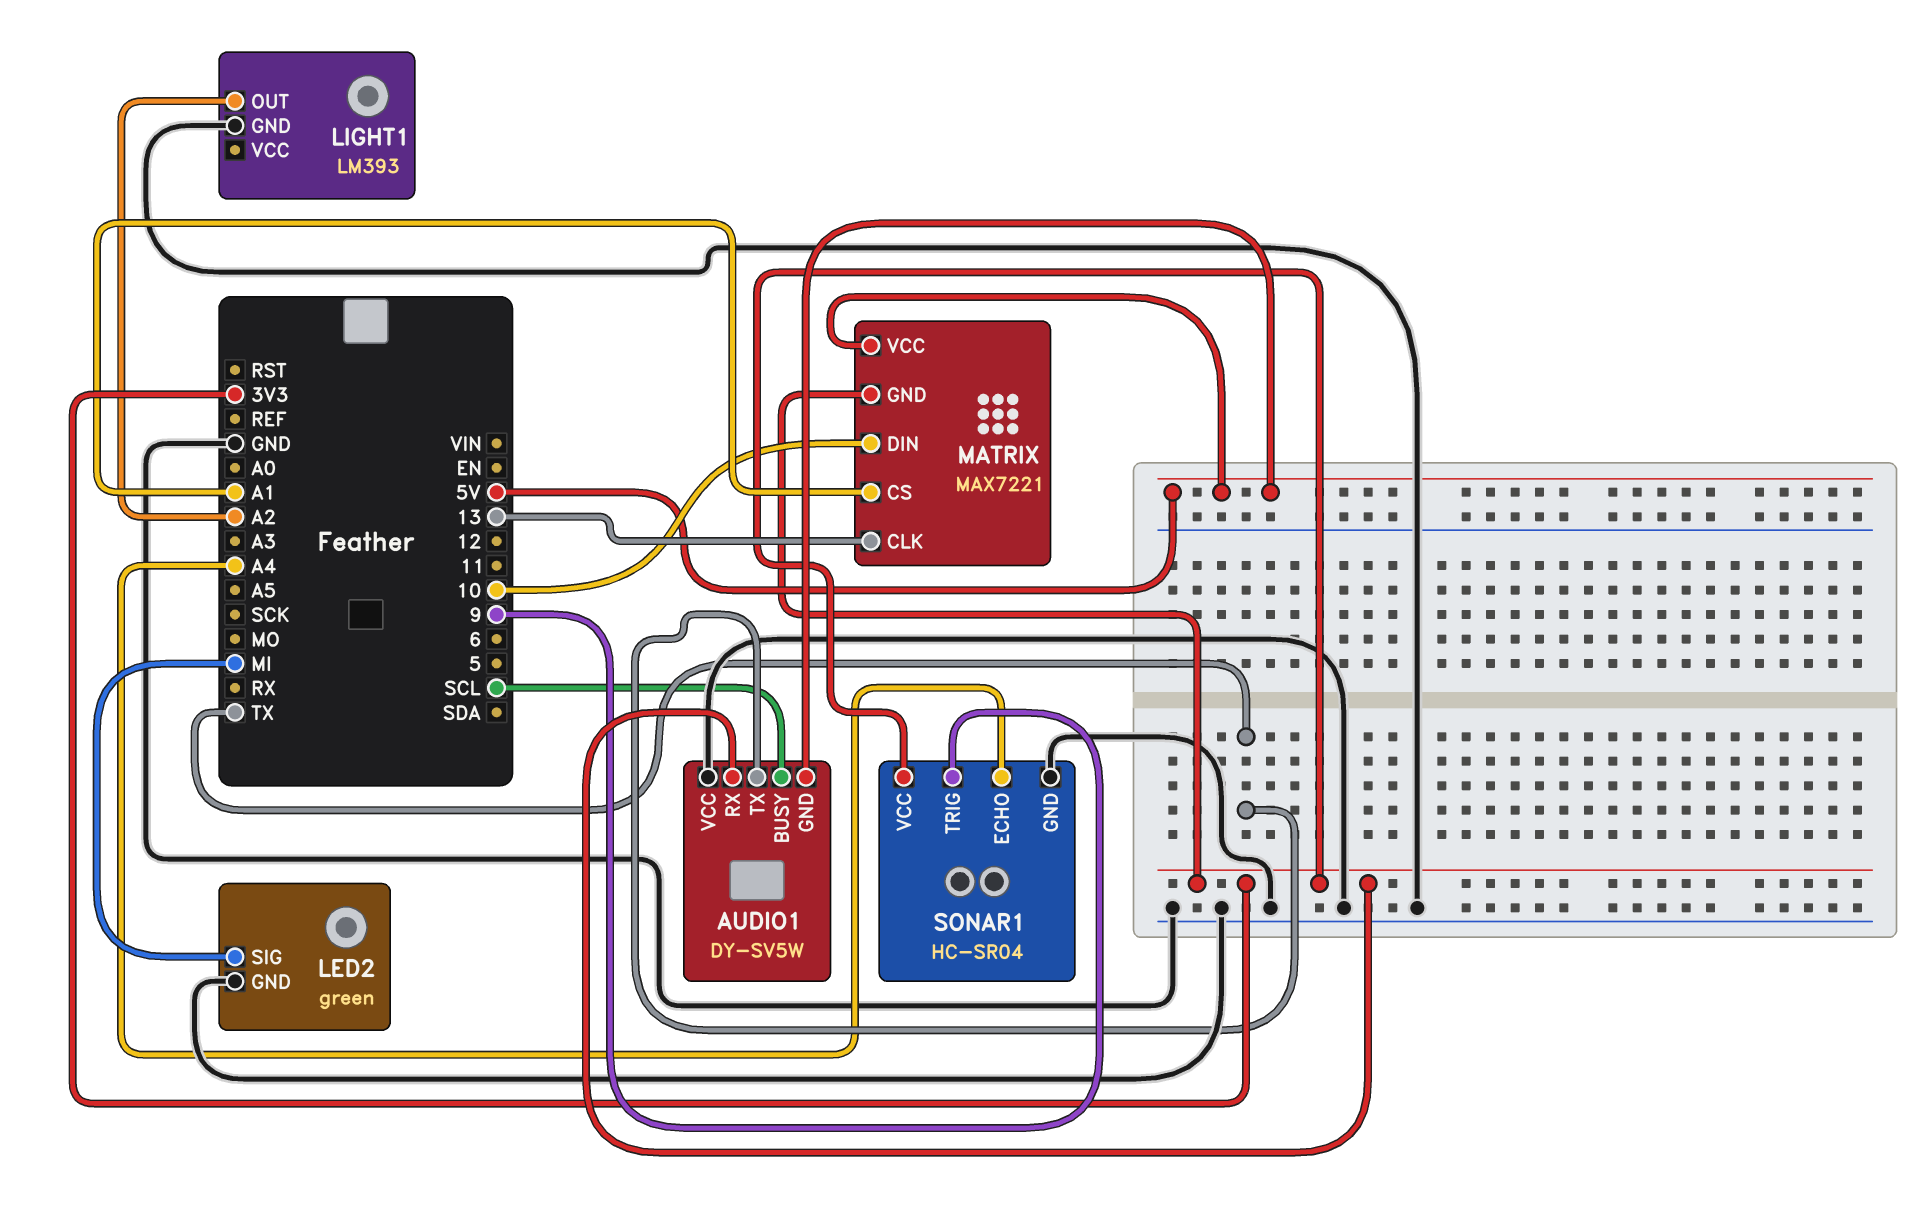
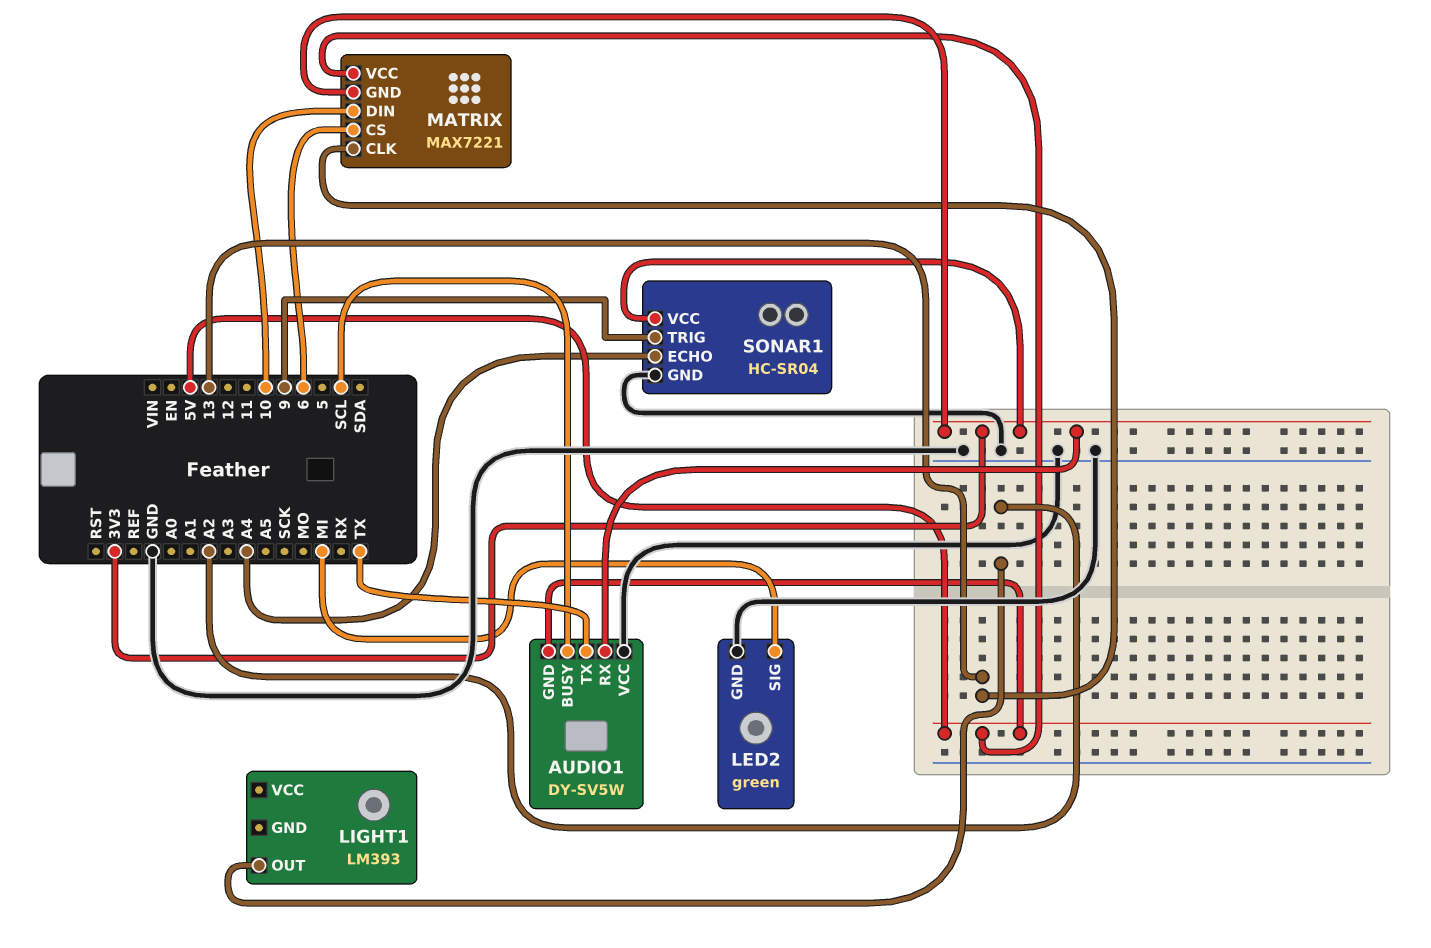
LIGHT1 pin GND: GND -> none
MATRIX pin CS: A1 -> 6

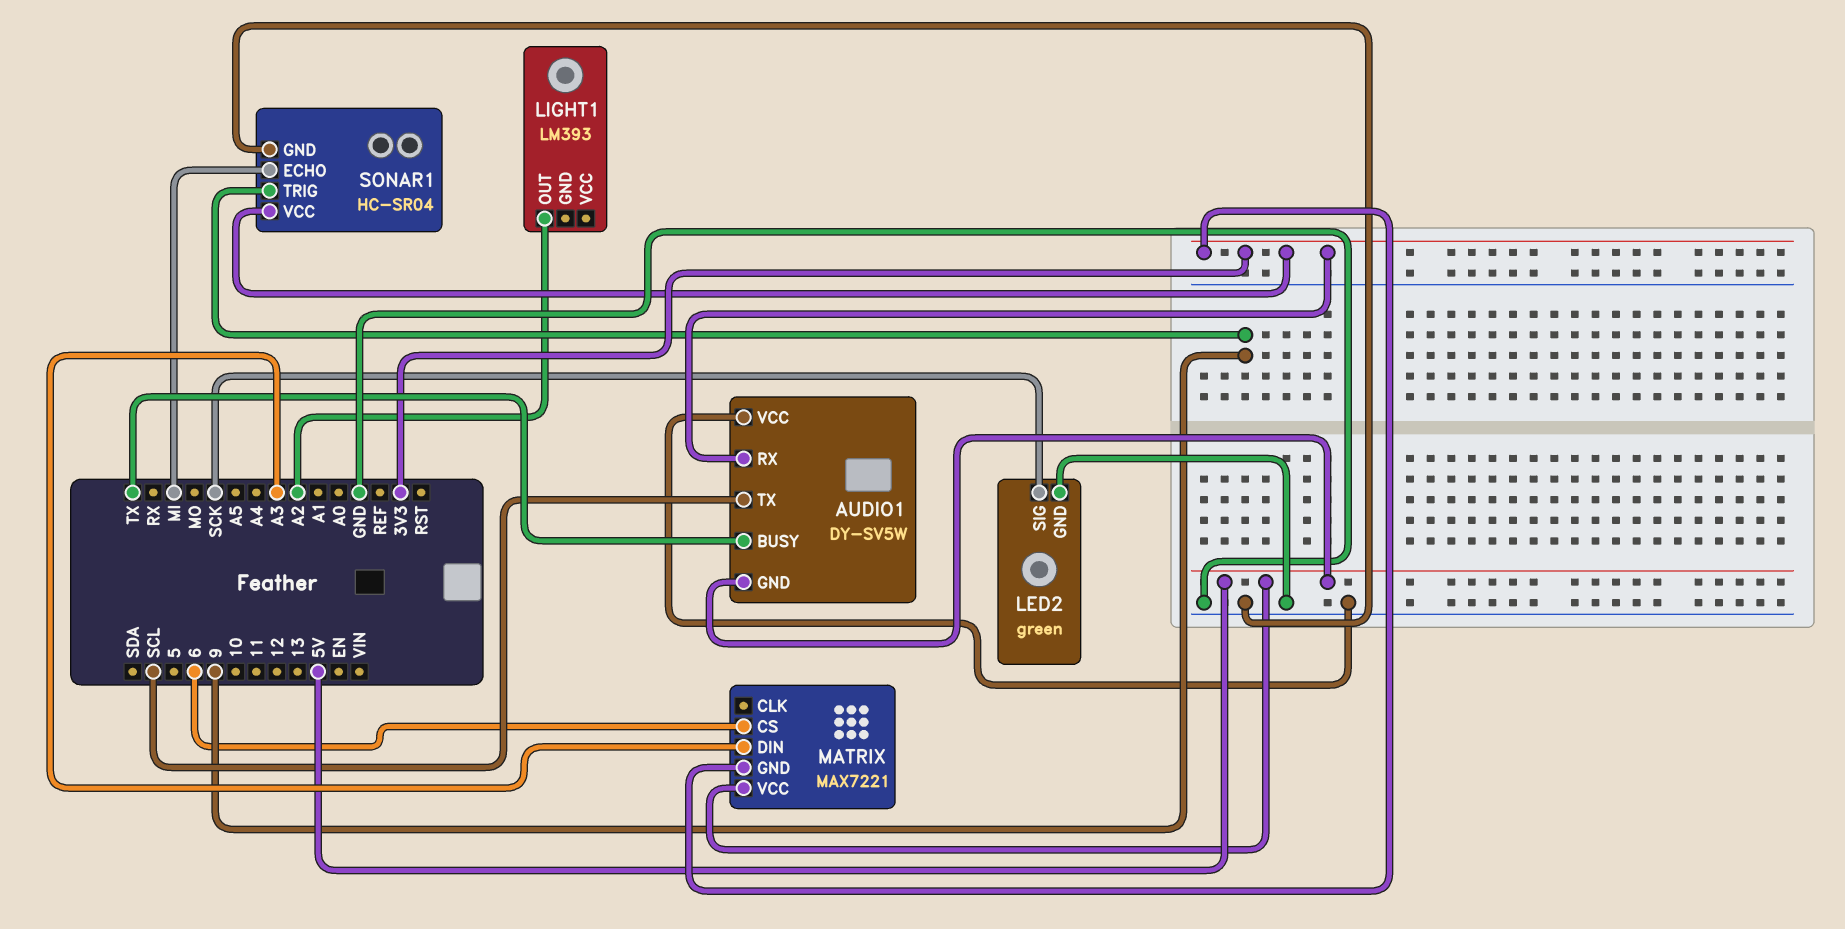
AUDIO1 pin BUSY: SCL -> TX
AUDIO1 pin TX: TX -> SCL
LED2 pin SIG: MI -> SCK
MATRIX pin CLK: 13 -> none
MATRIX pin DIN: 10 -> A3
SONAR1 pin ECHO: A4 -> MI

